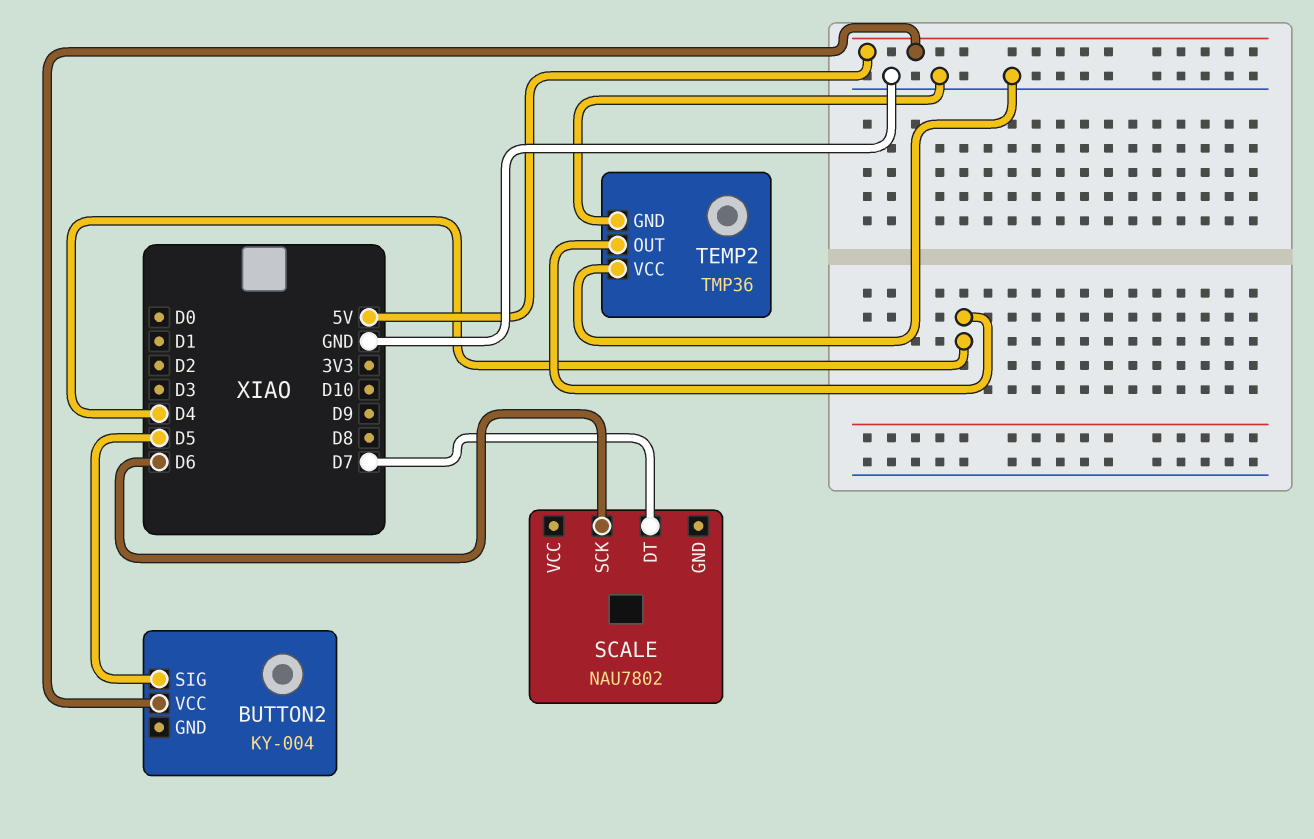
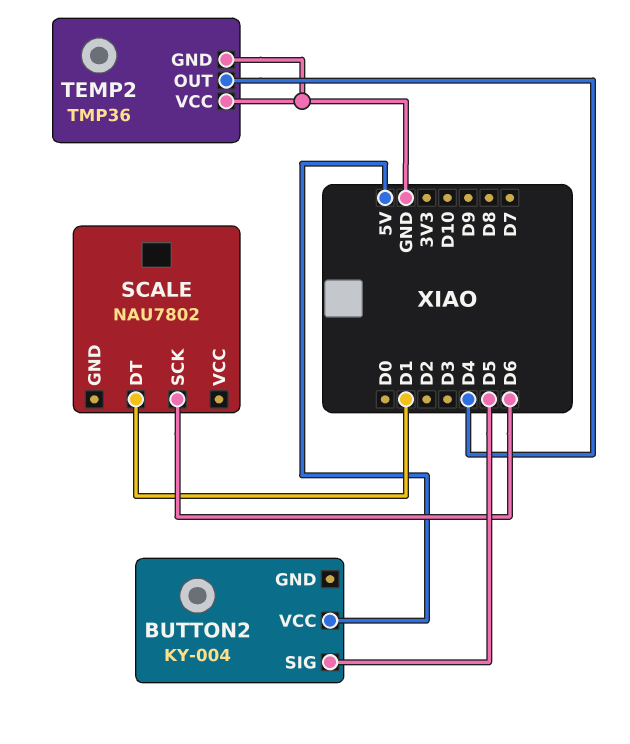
SCALE pin DT: D7 -> D1

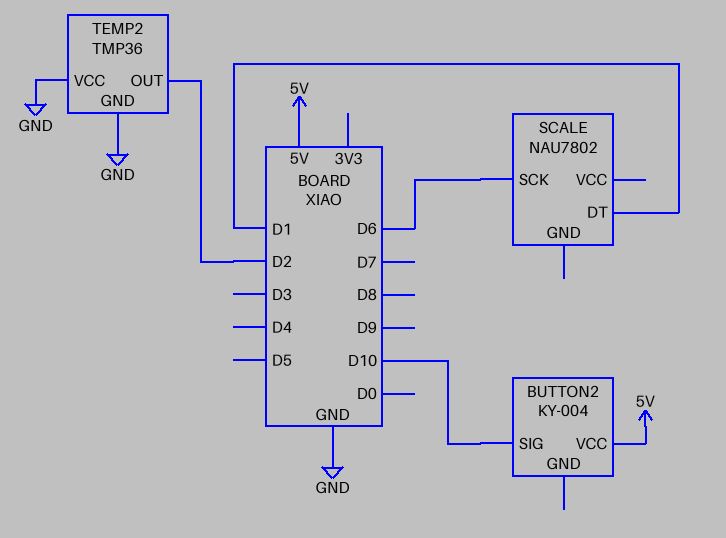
BUTTON2 pin SIG: D5 -> D10
TEMP2 pin OUT: D4 -> D2

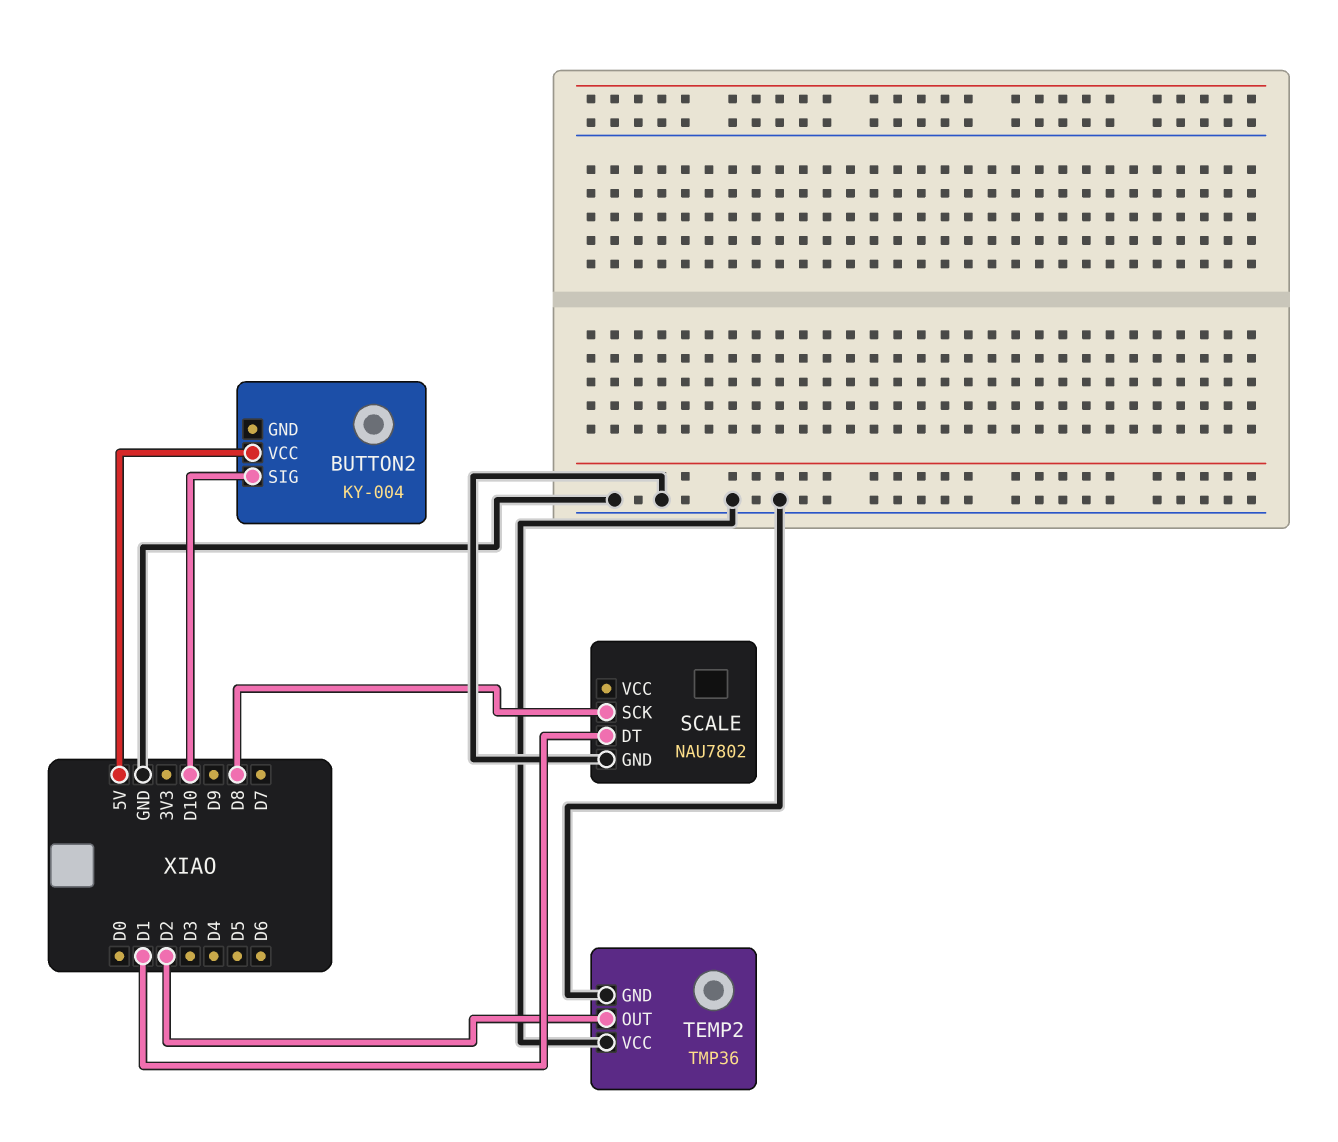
SCALE pin GND: none -> GND
SCALE pin SCK: D6 -> D8

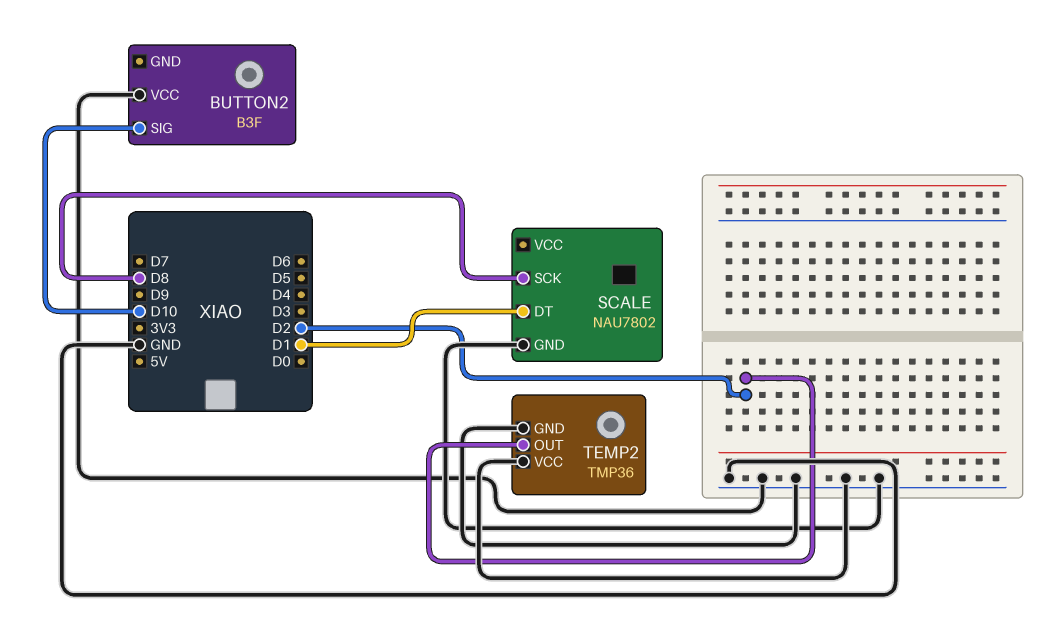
BUTTON2: KY-004 -> B3F
BUTTON2 pin VCC: 5V -> GND

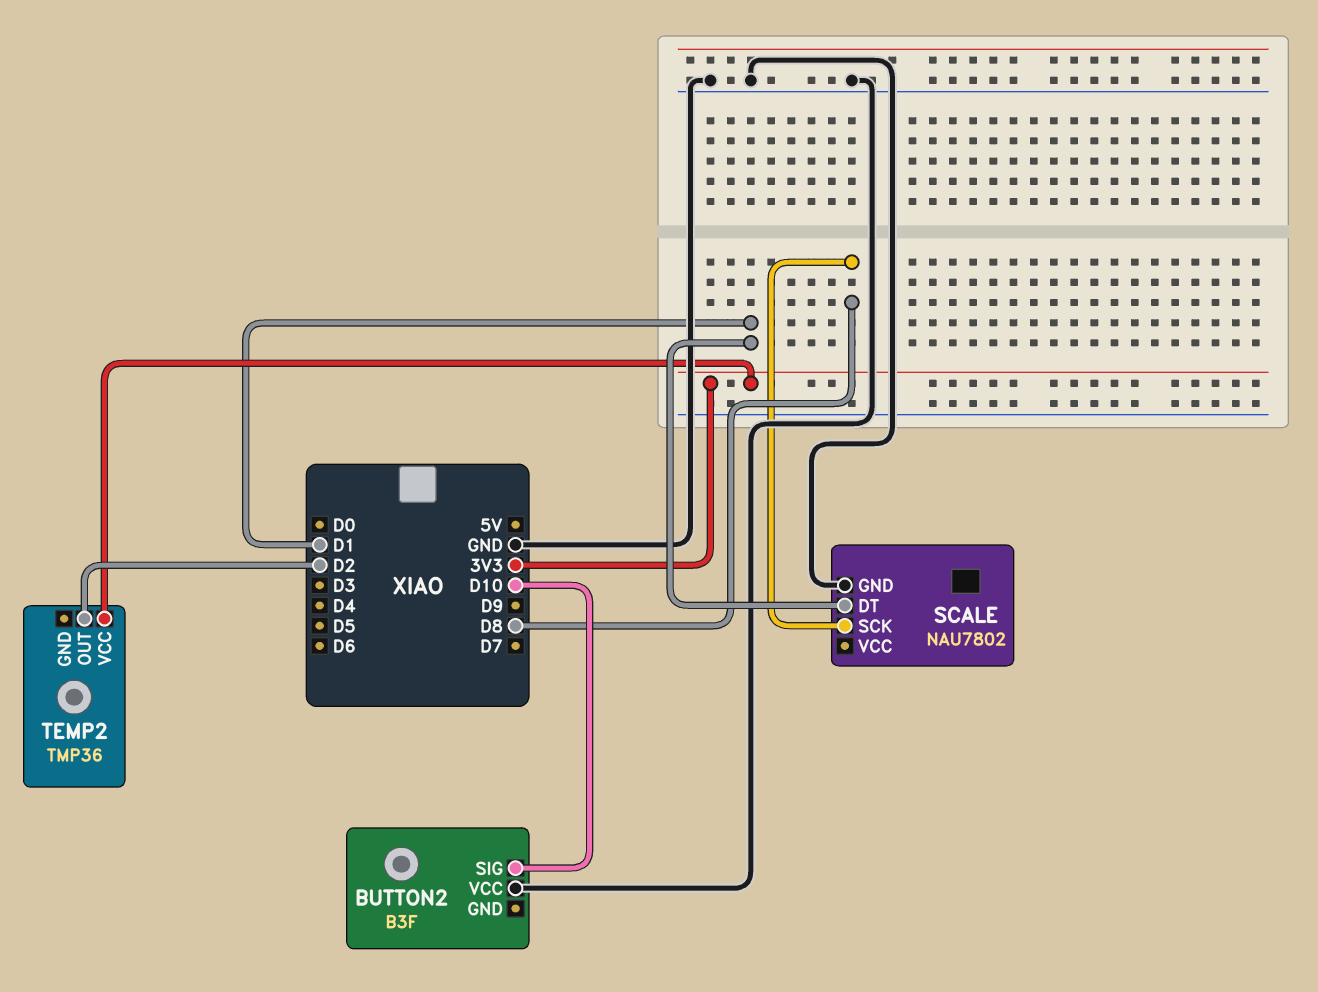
TEMP2 pin GND: GND -> none
TEMP2 pin VCC: GND -> 3V3

